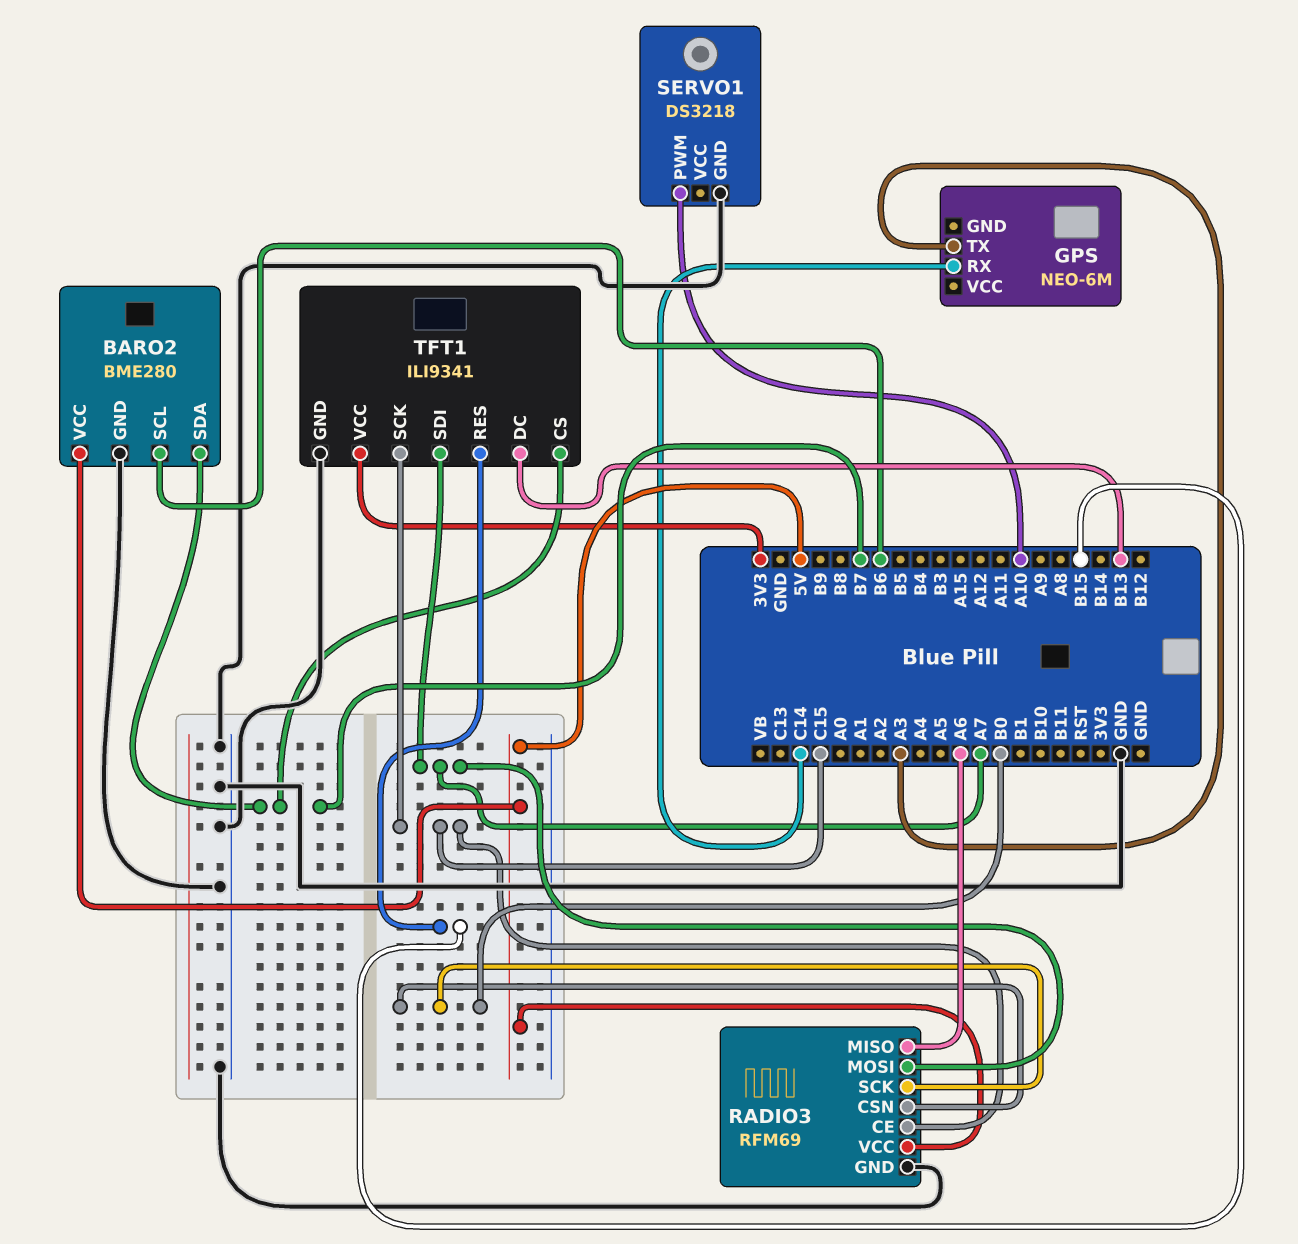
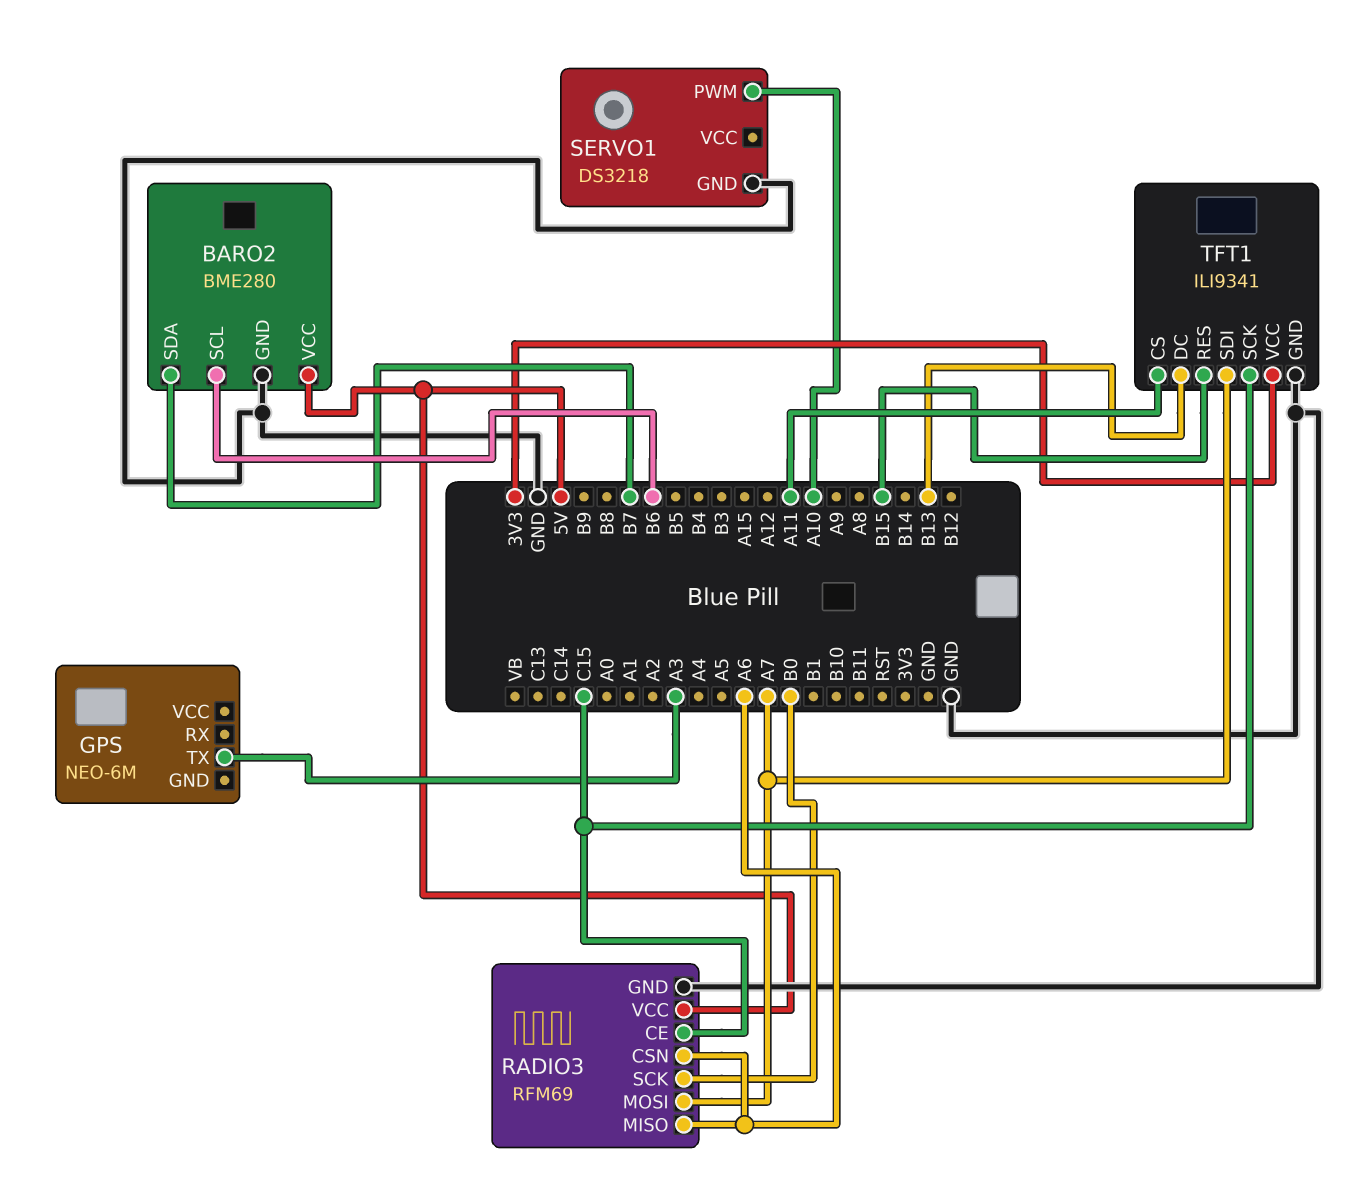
GPS pin RX: C14 -> none
RADIO3 pin CSN: B0 -> A6
TFT1 pin CS: B7 -> A11

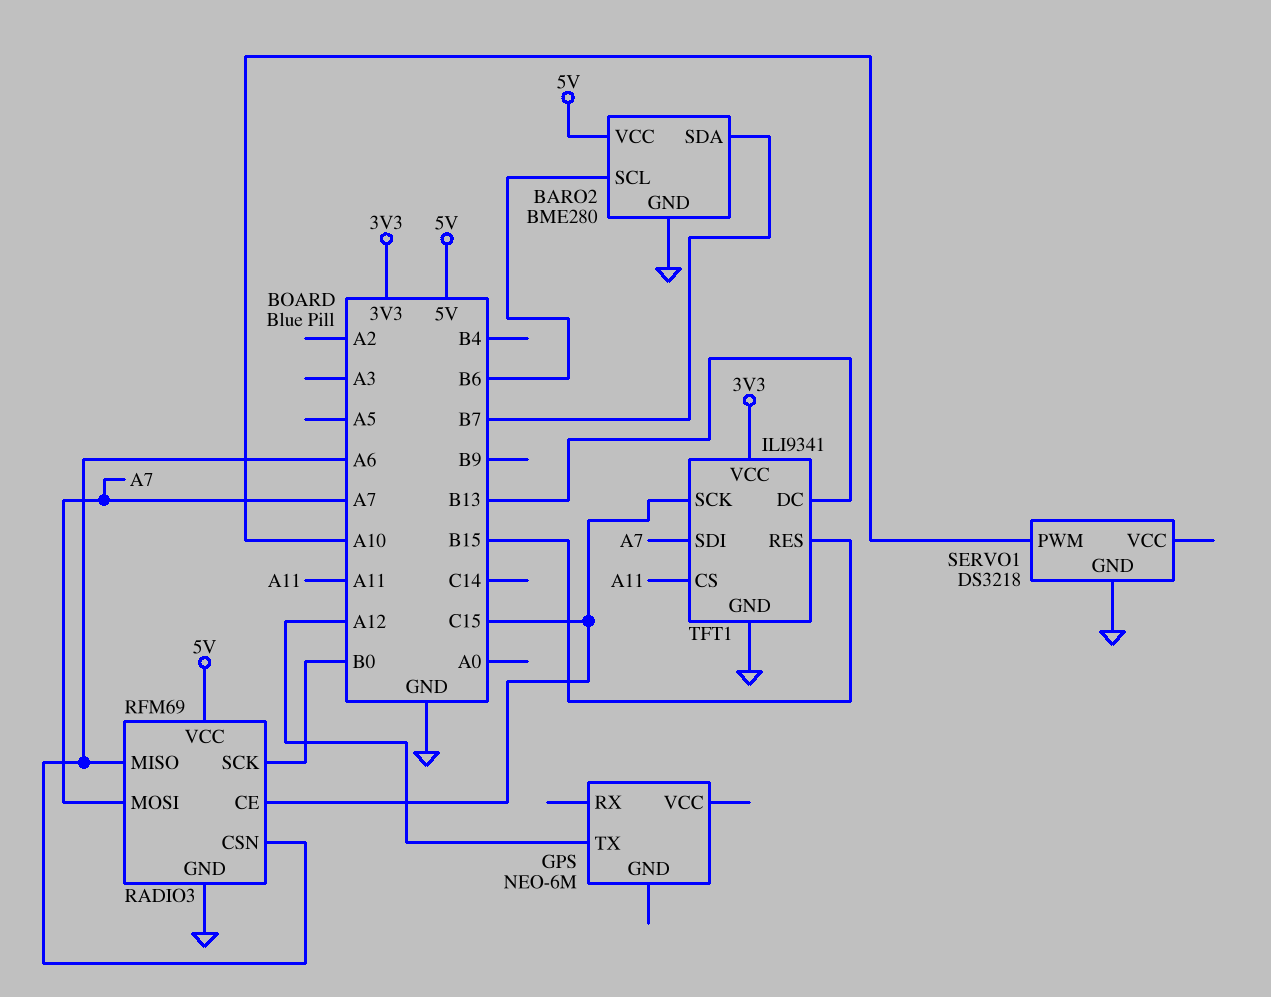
GPS pin TX: A3 -> A12

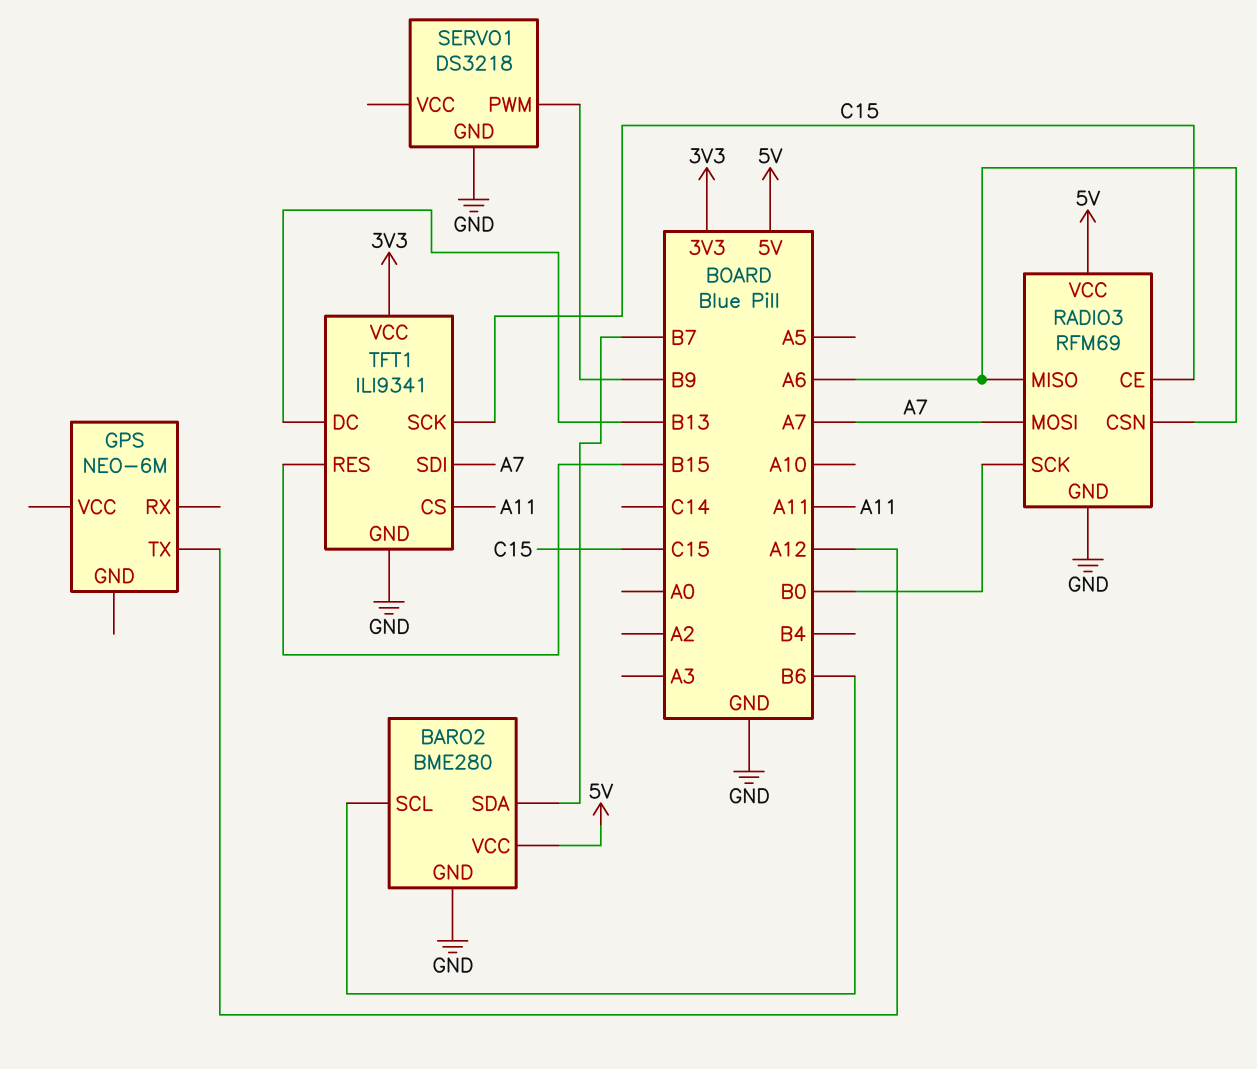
SERVO1 pin PWM: A10 -> B9

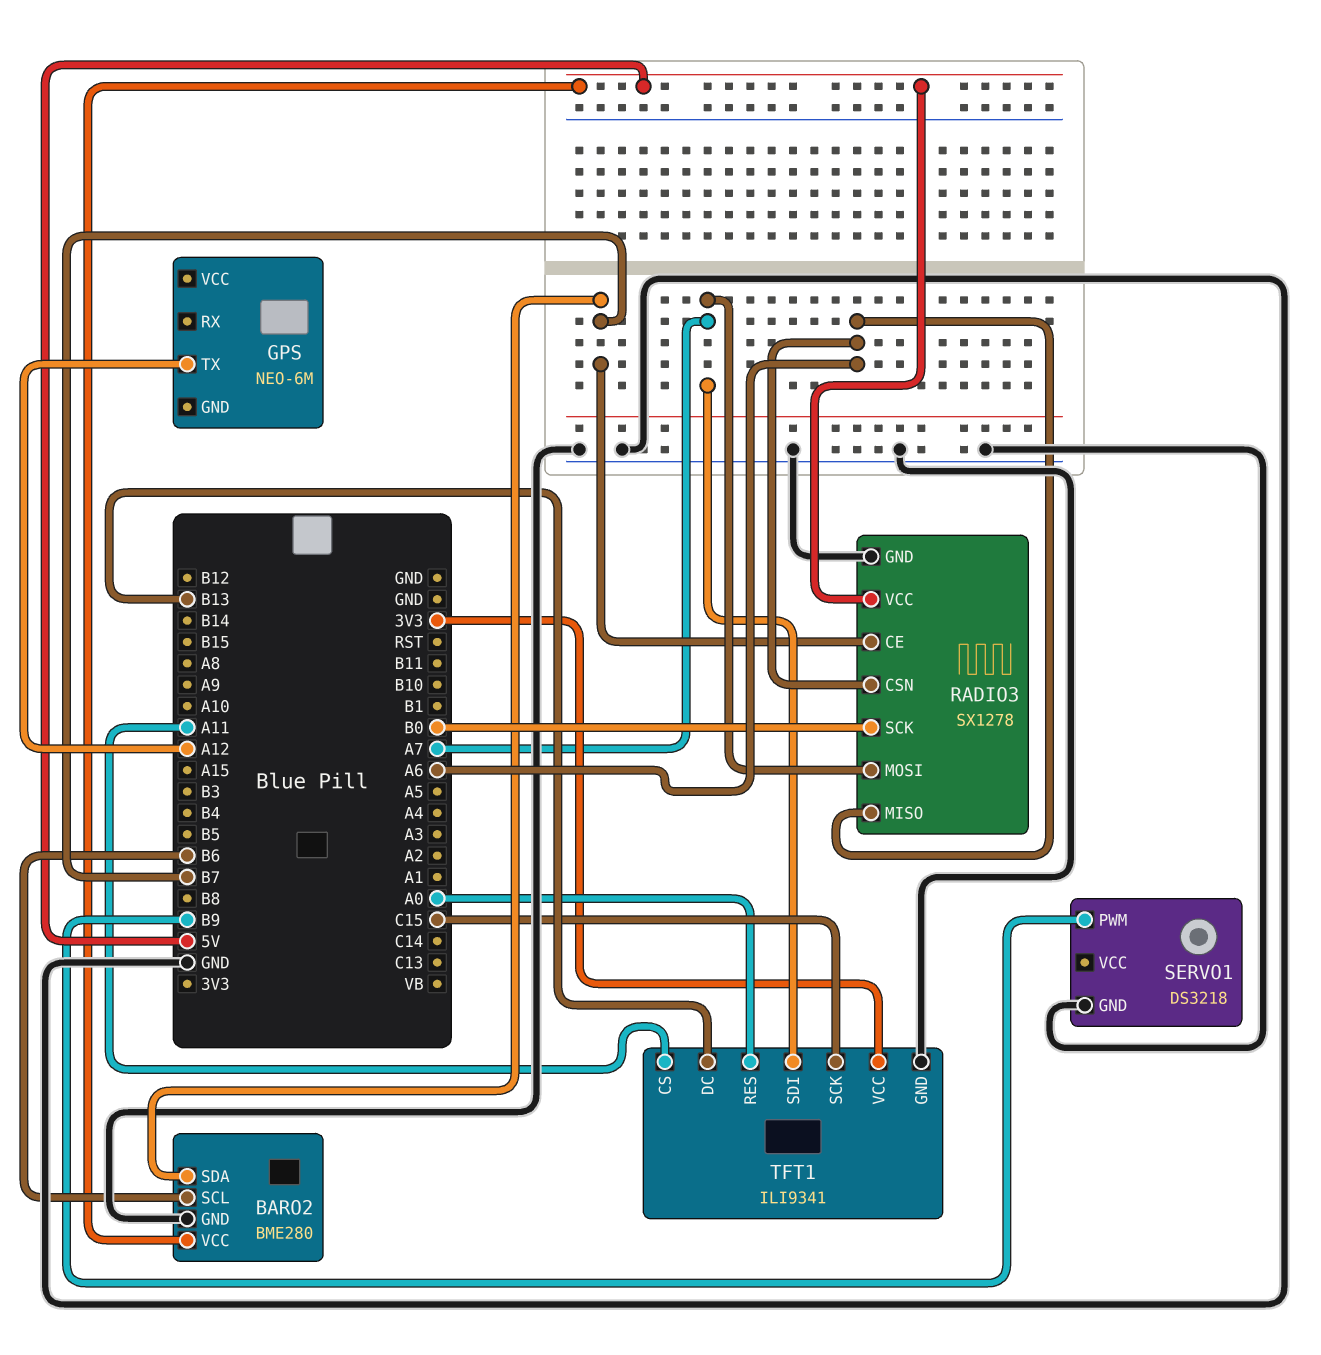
RADIO3: RFM69 -> SX1278
RADIO3 pin CE: C15 -> B7
TFT1 pin RES: B15 -> A0

